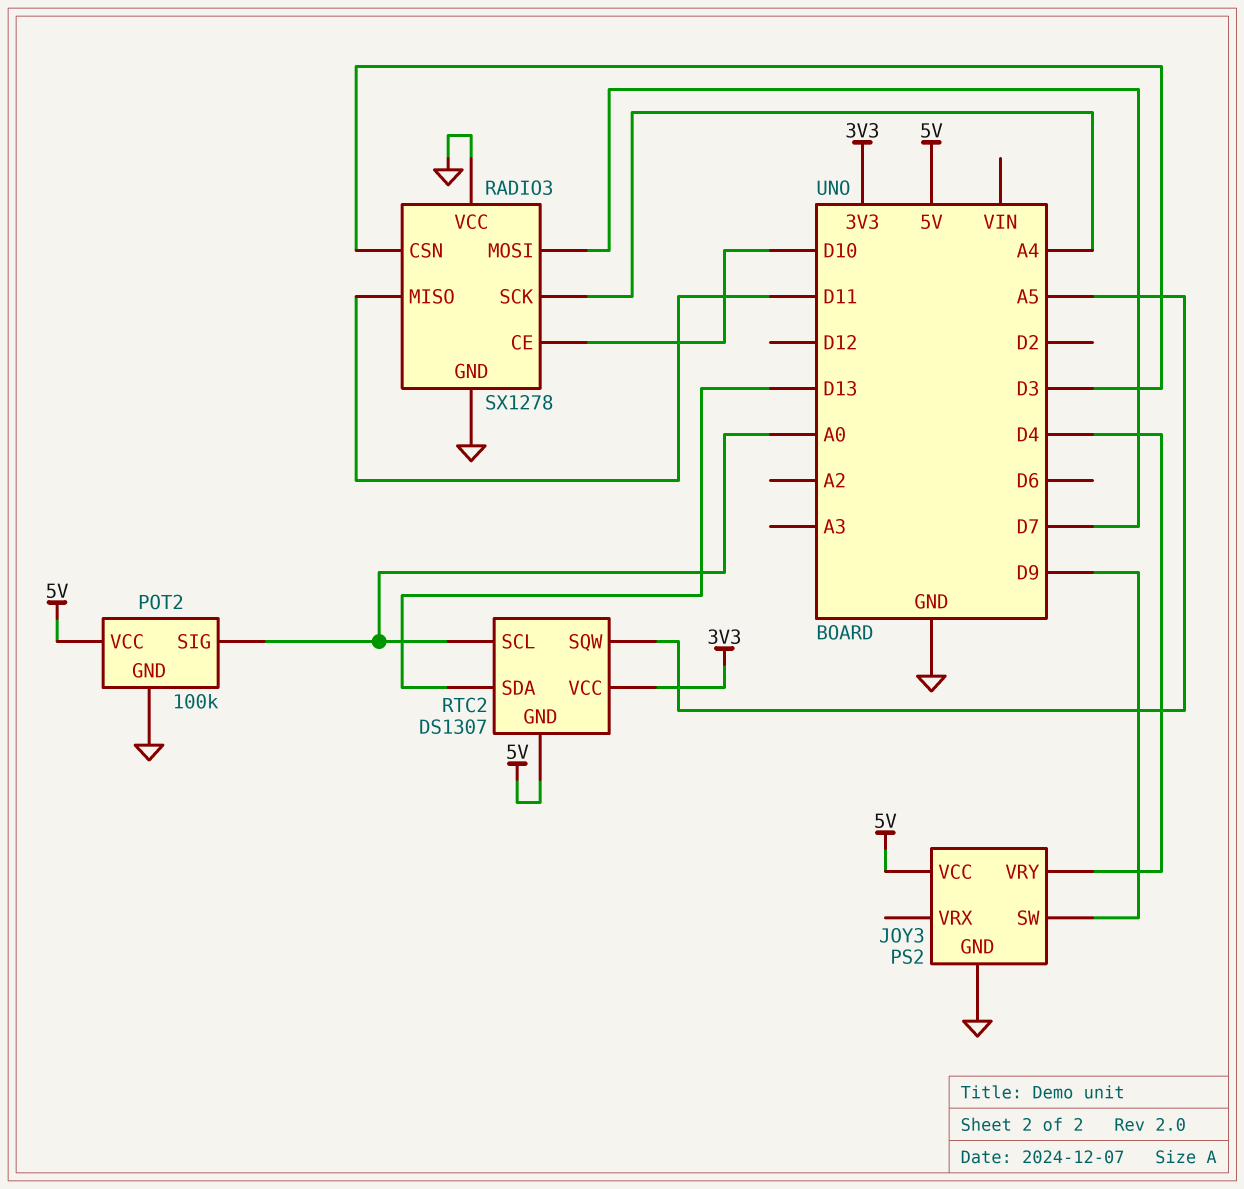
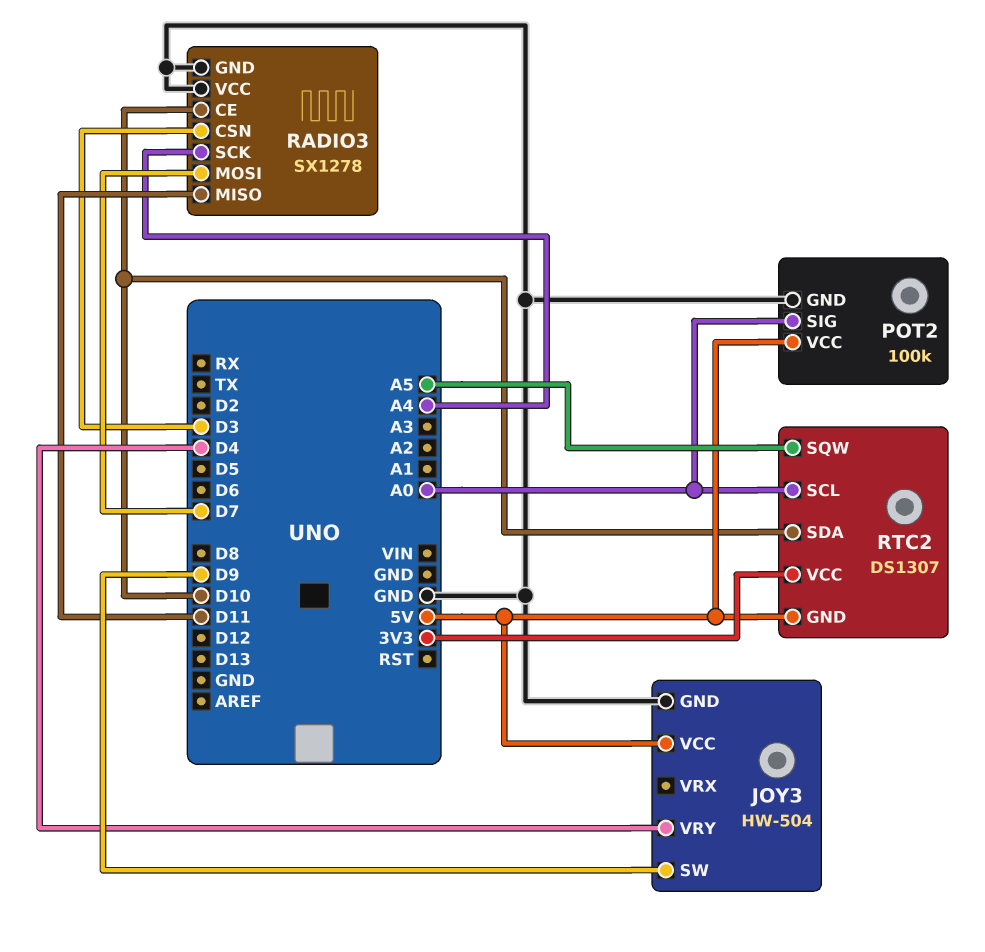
JOY3: PS2 -> HW-504
RTC2 pin SDA: D13 -> D10

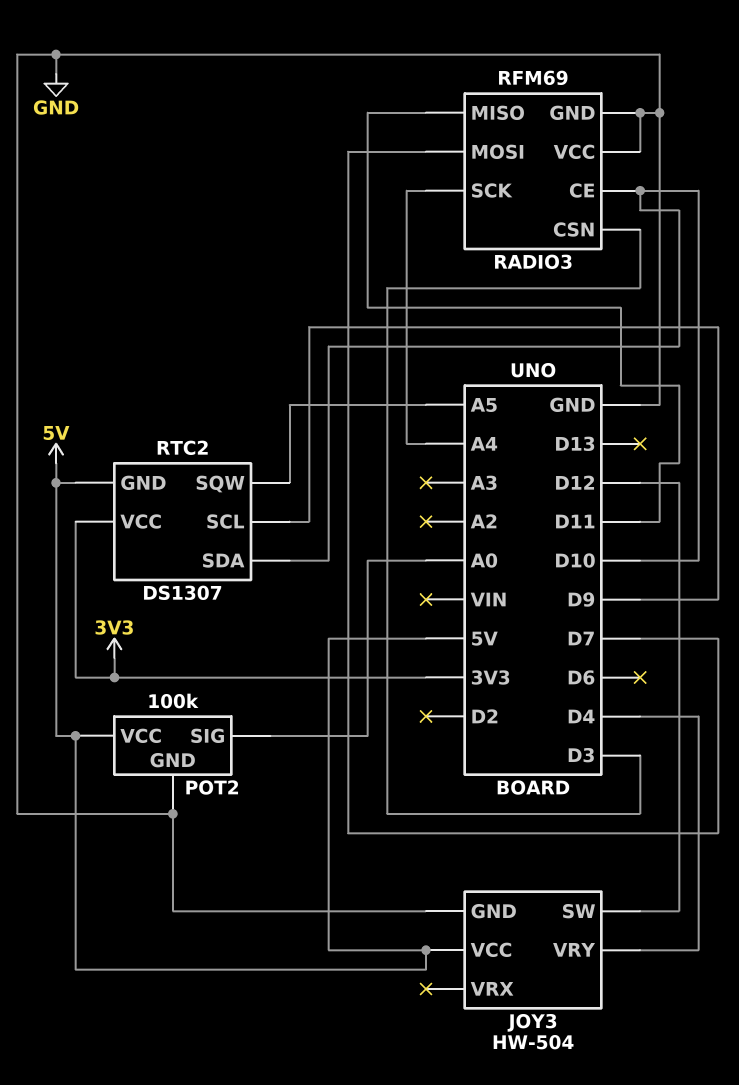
JOY3 pin SW: D9 -> D12
RADIO3: SX1278 -> RFM69
RTC2 pin SCL: A0 -> D9

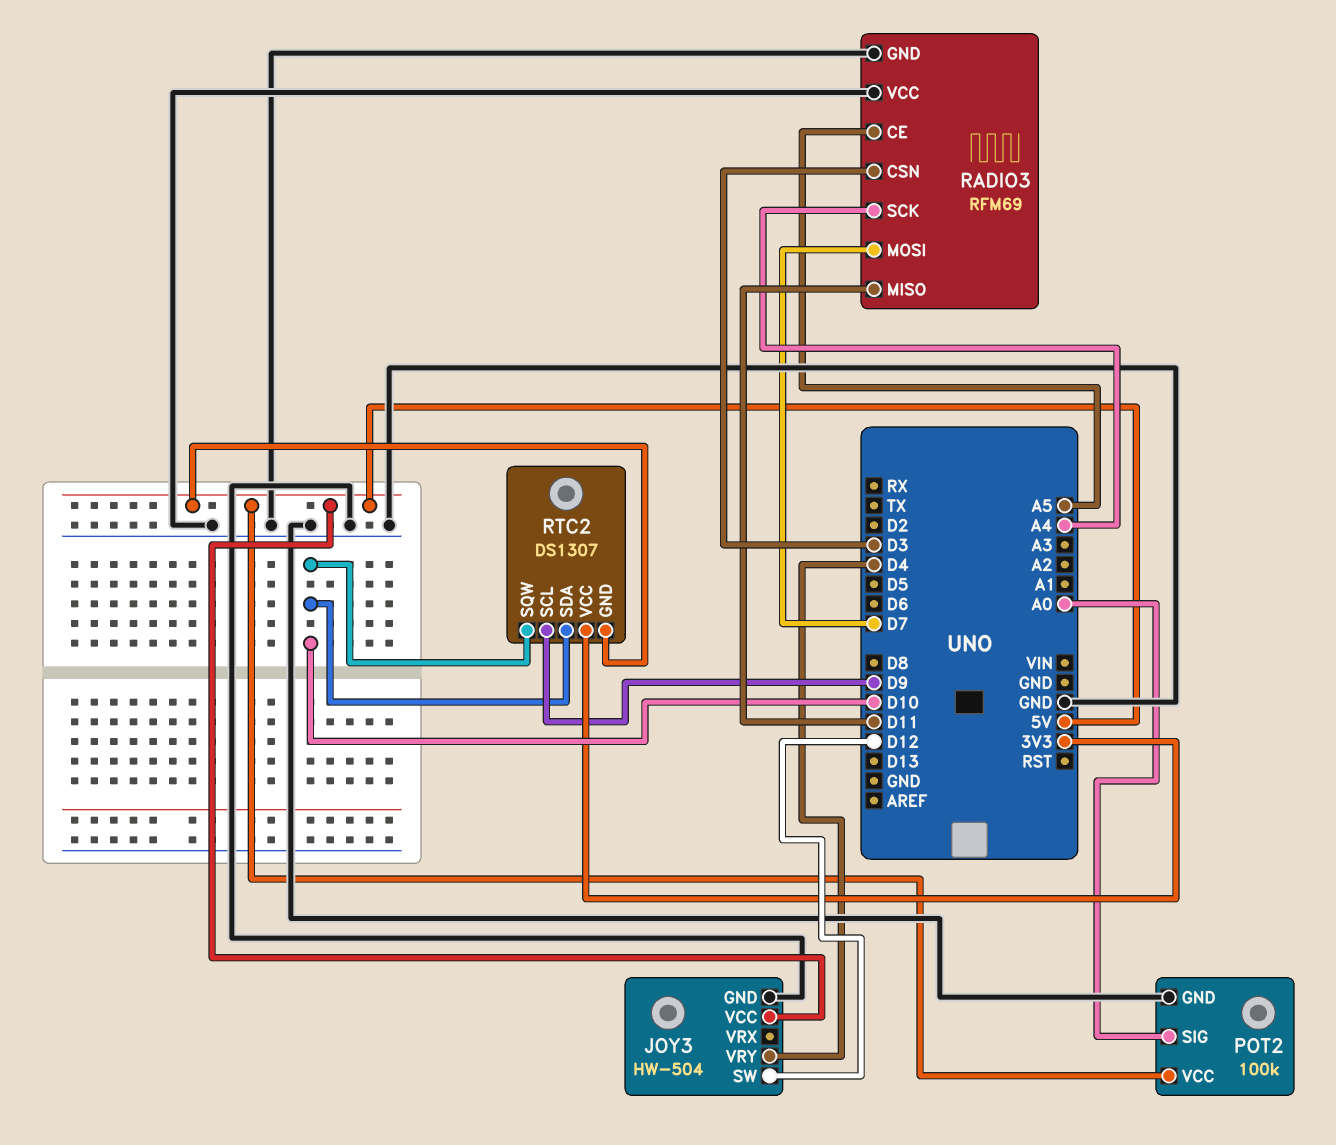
RADIO3 pin CE: D10 -> A5
RTC2 pin SQW: A5 -> D10

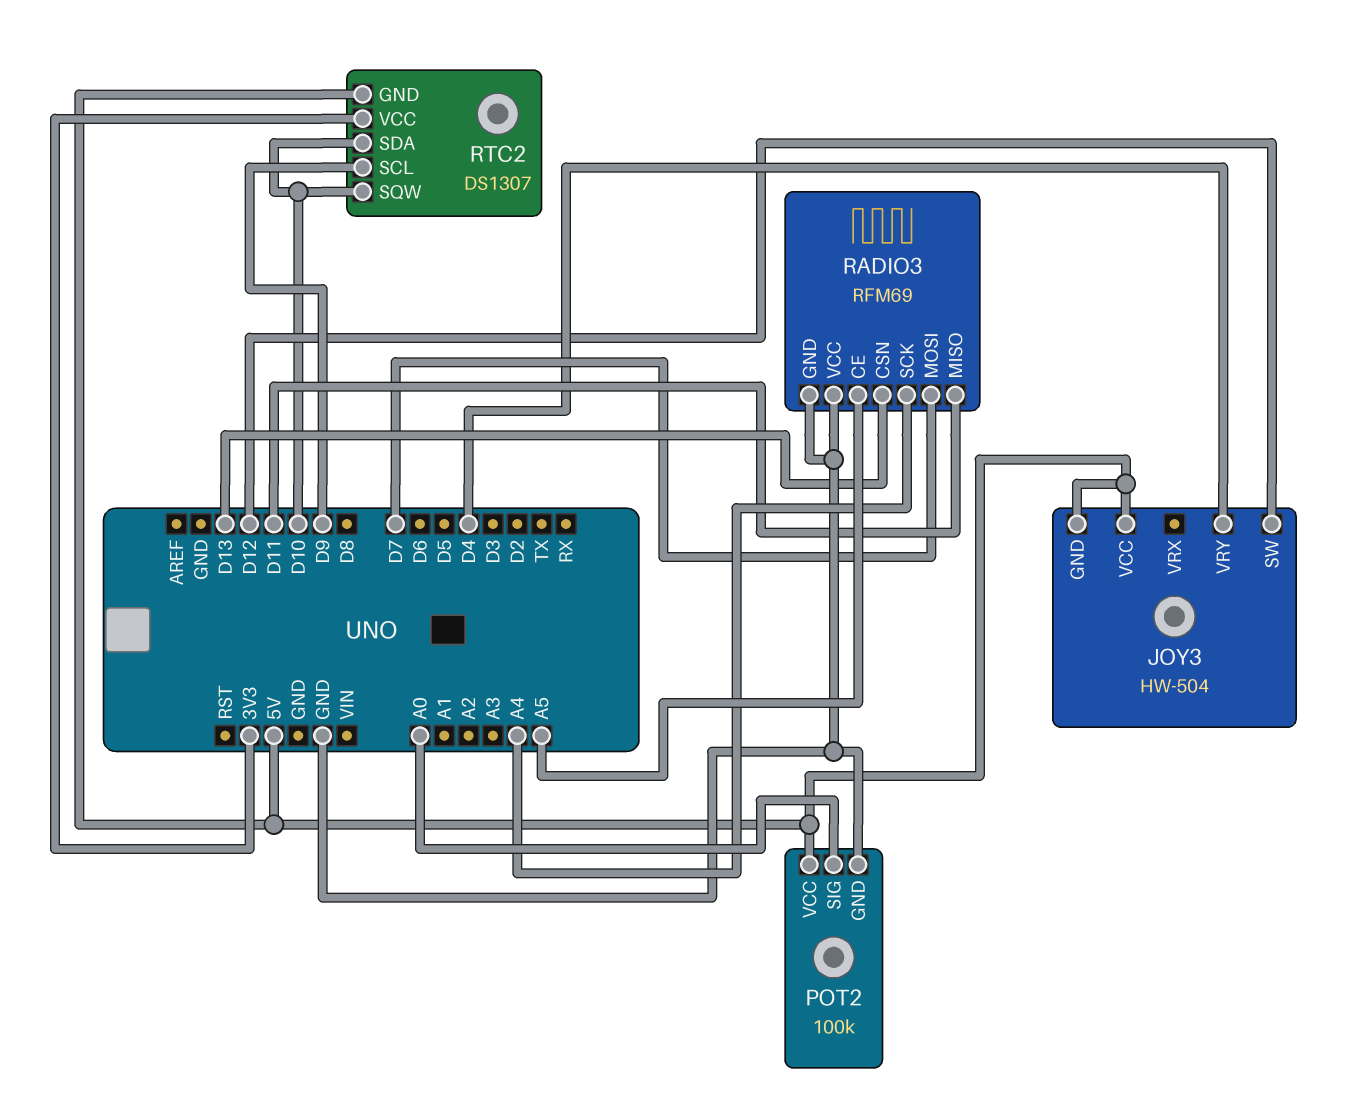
JOY3 pin GND: GND -> 5V
RADIO3 pin CSN: D3 -> D13

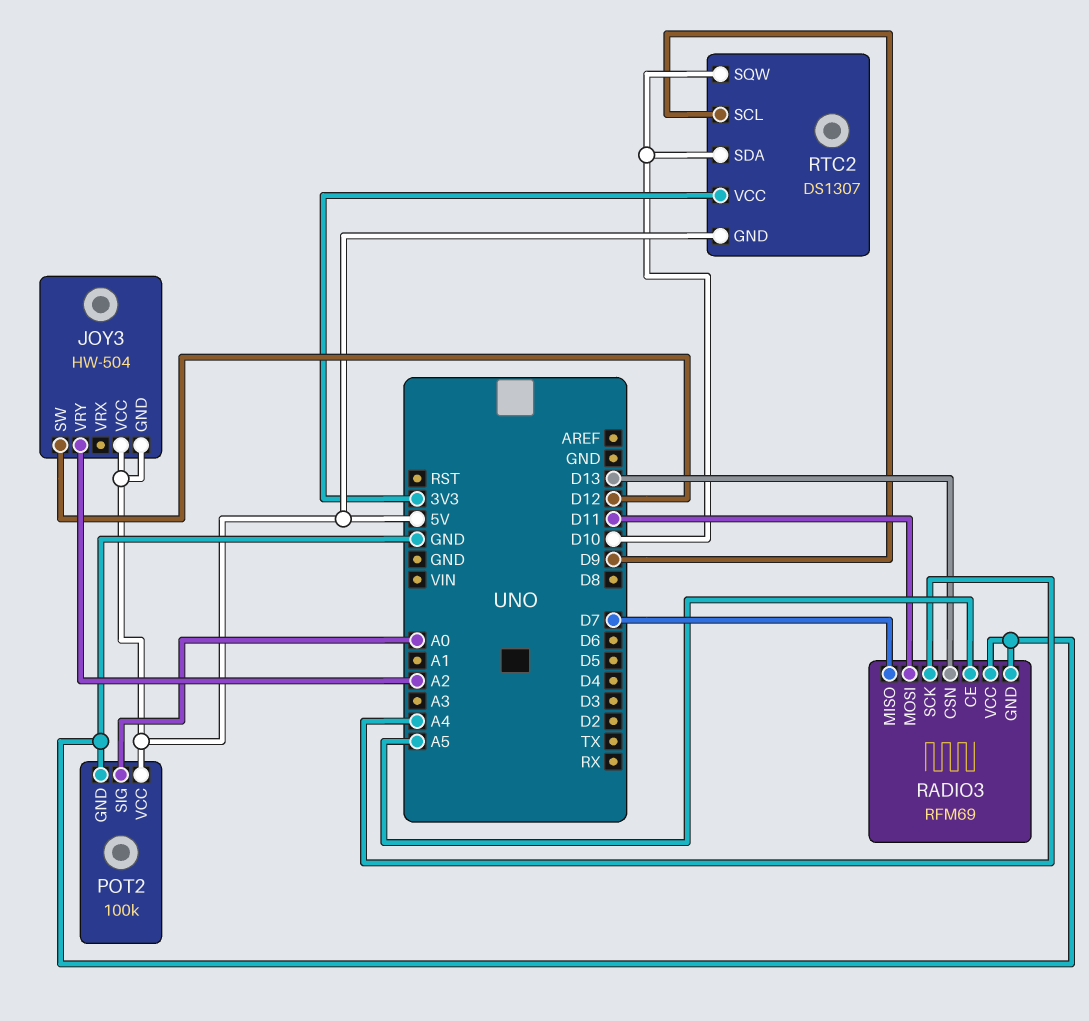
JOY3 pin VRY: D4 -> A2
RADIO3 pin MISO: D11 -> D7
RADIO3 pin MOSI: D7 -> D11

